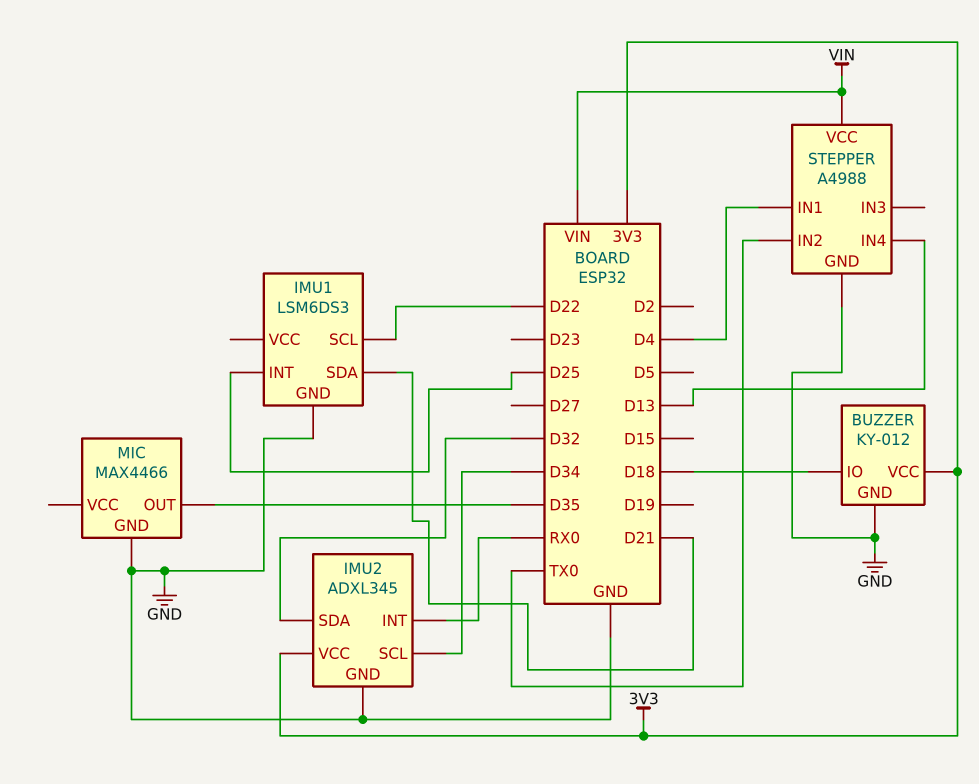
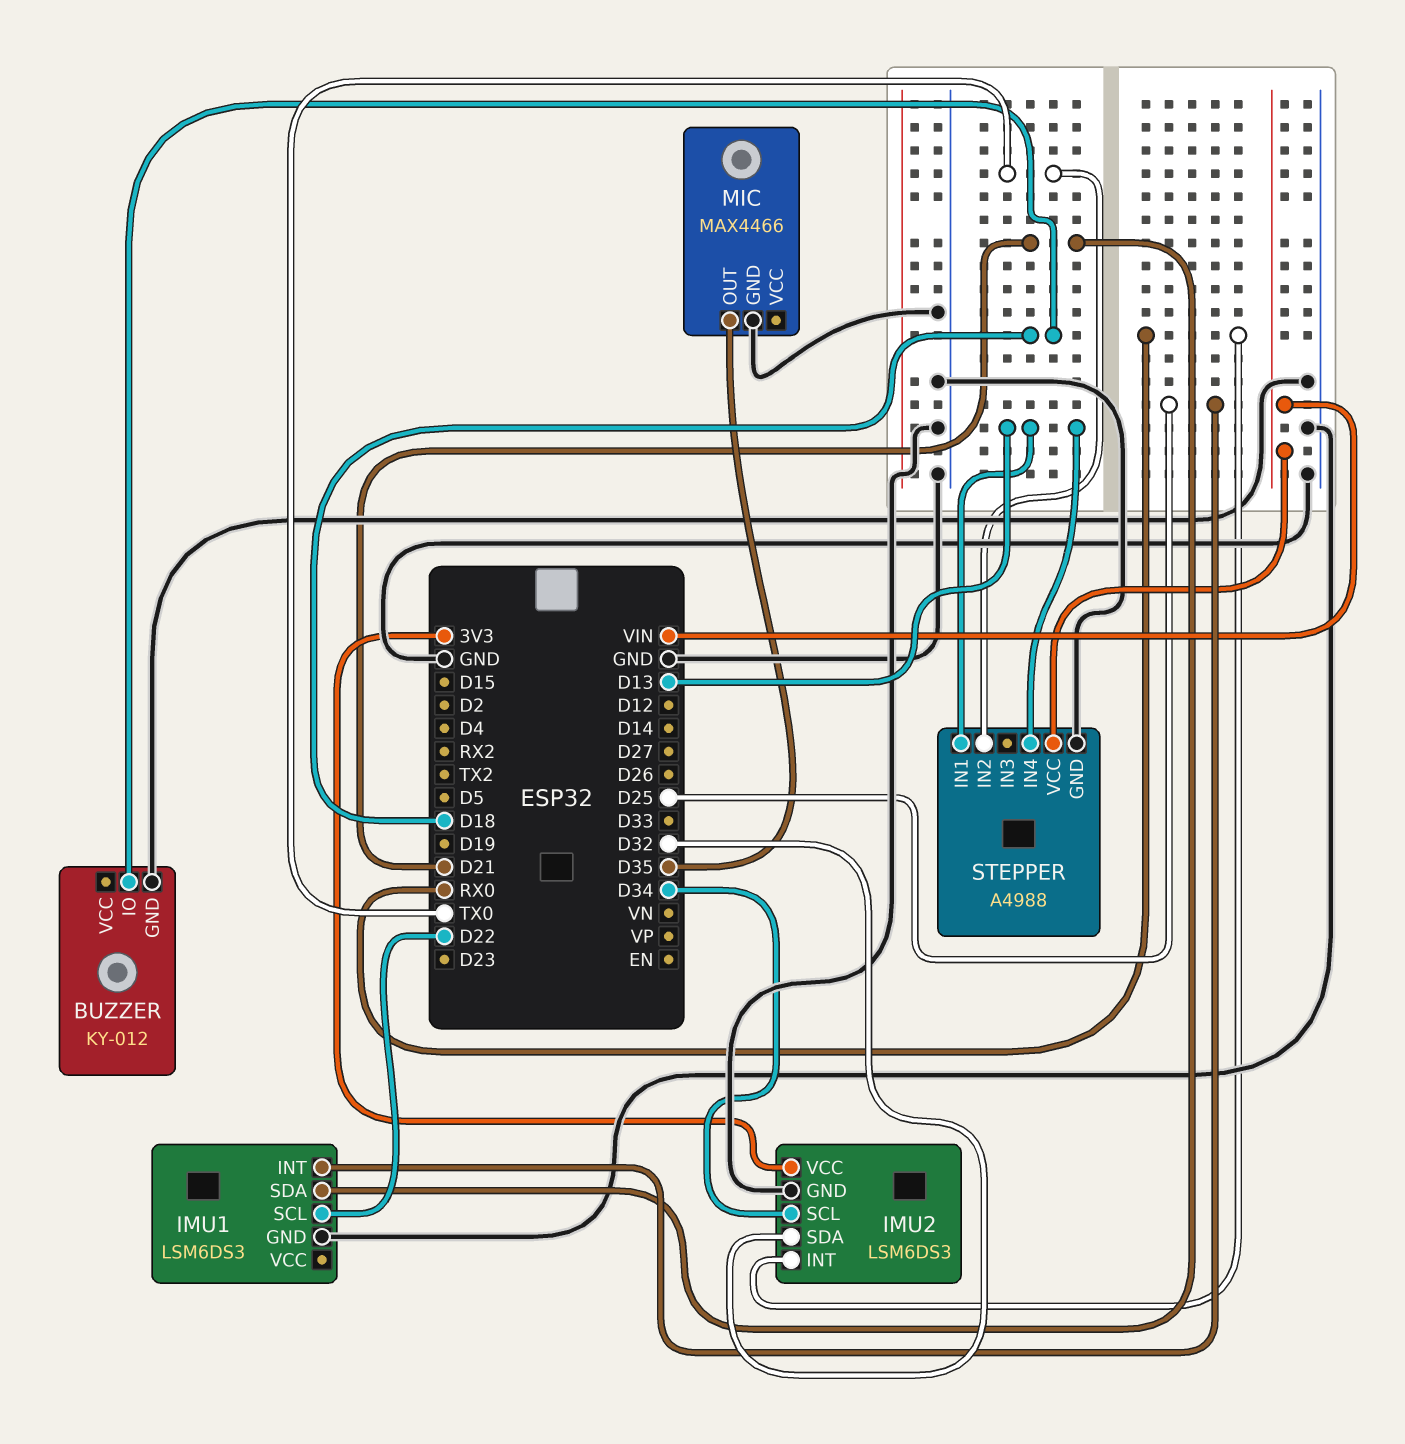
BUZZER pin VCC: 3V3 -> none
IMU2: ADXL345 -> LSM6DS3
STEPPER pin IN1: D4 -> D13

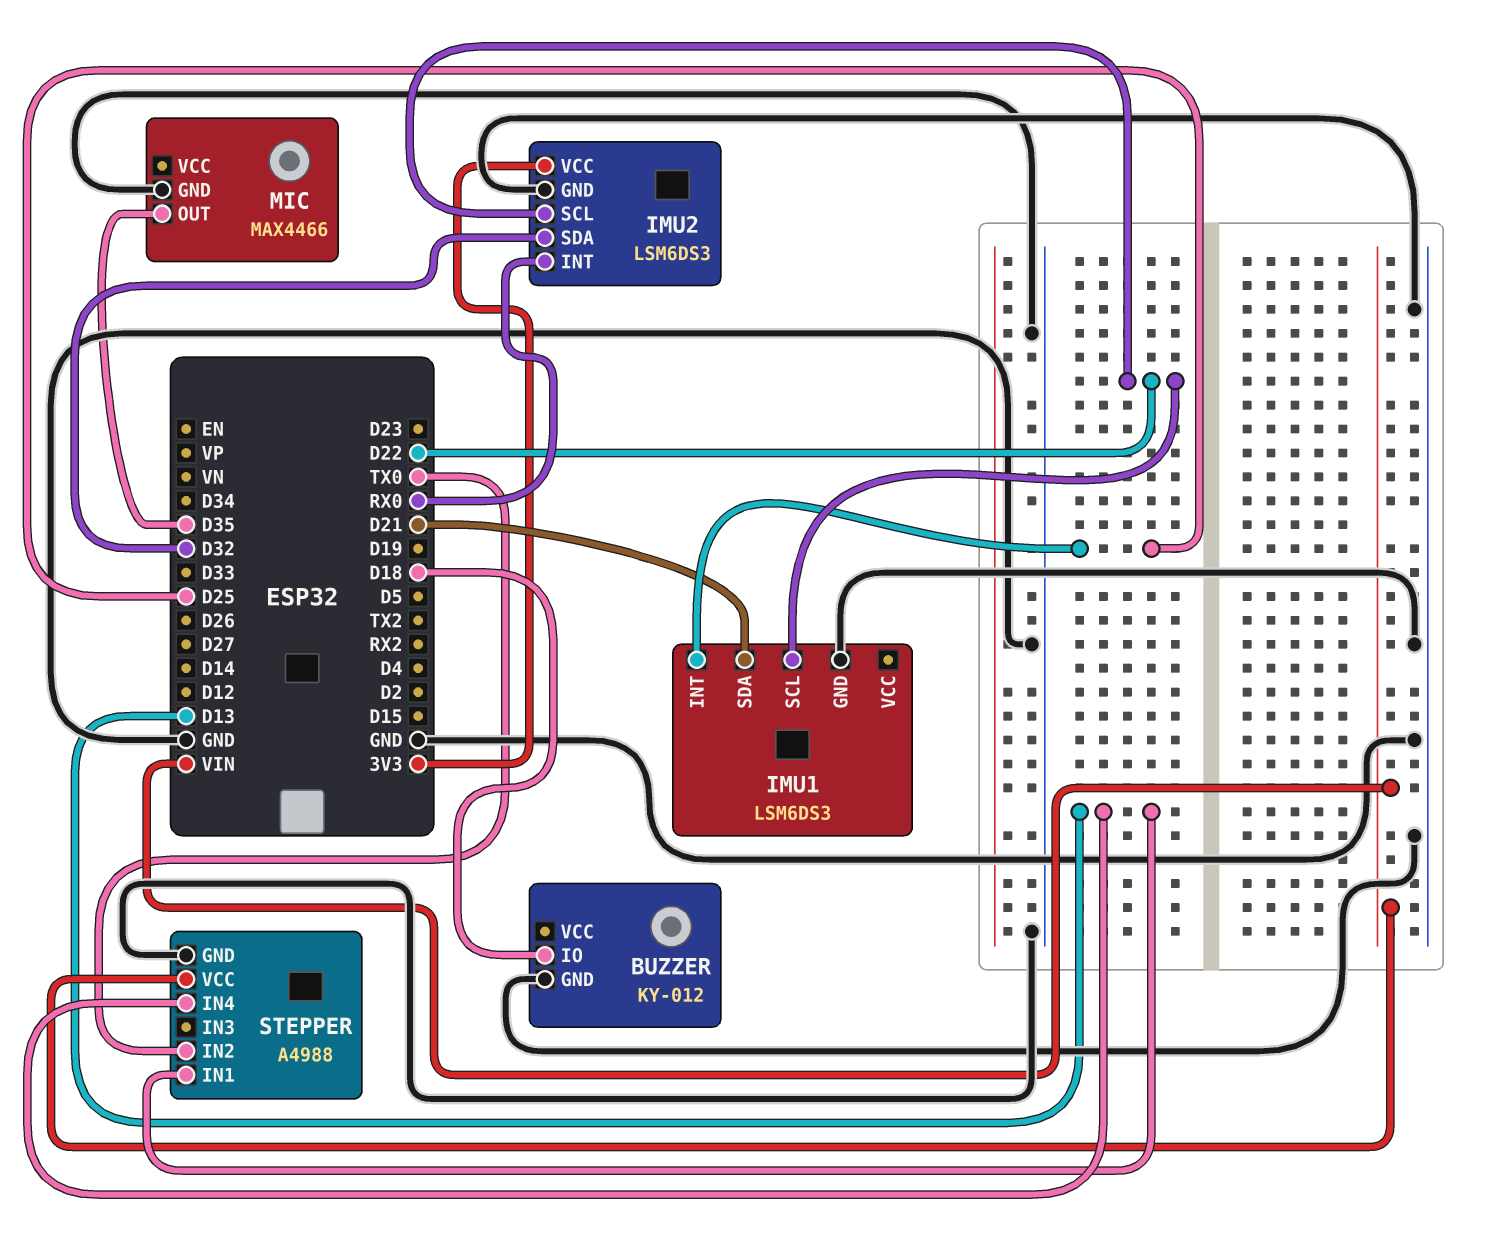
IMU2 pin SCL: D34 -> D22

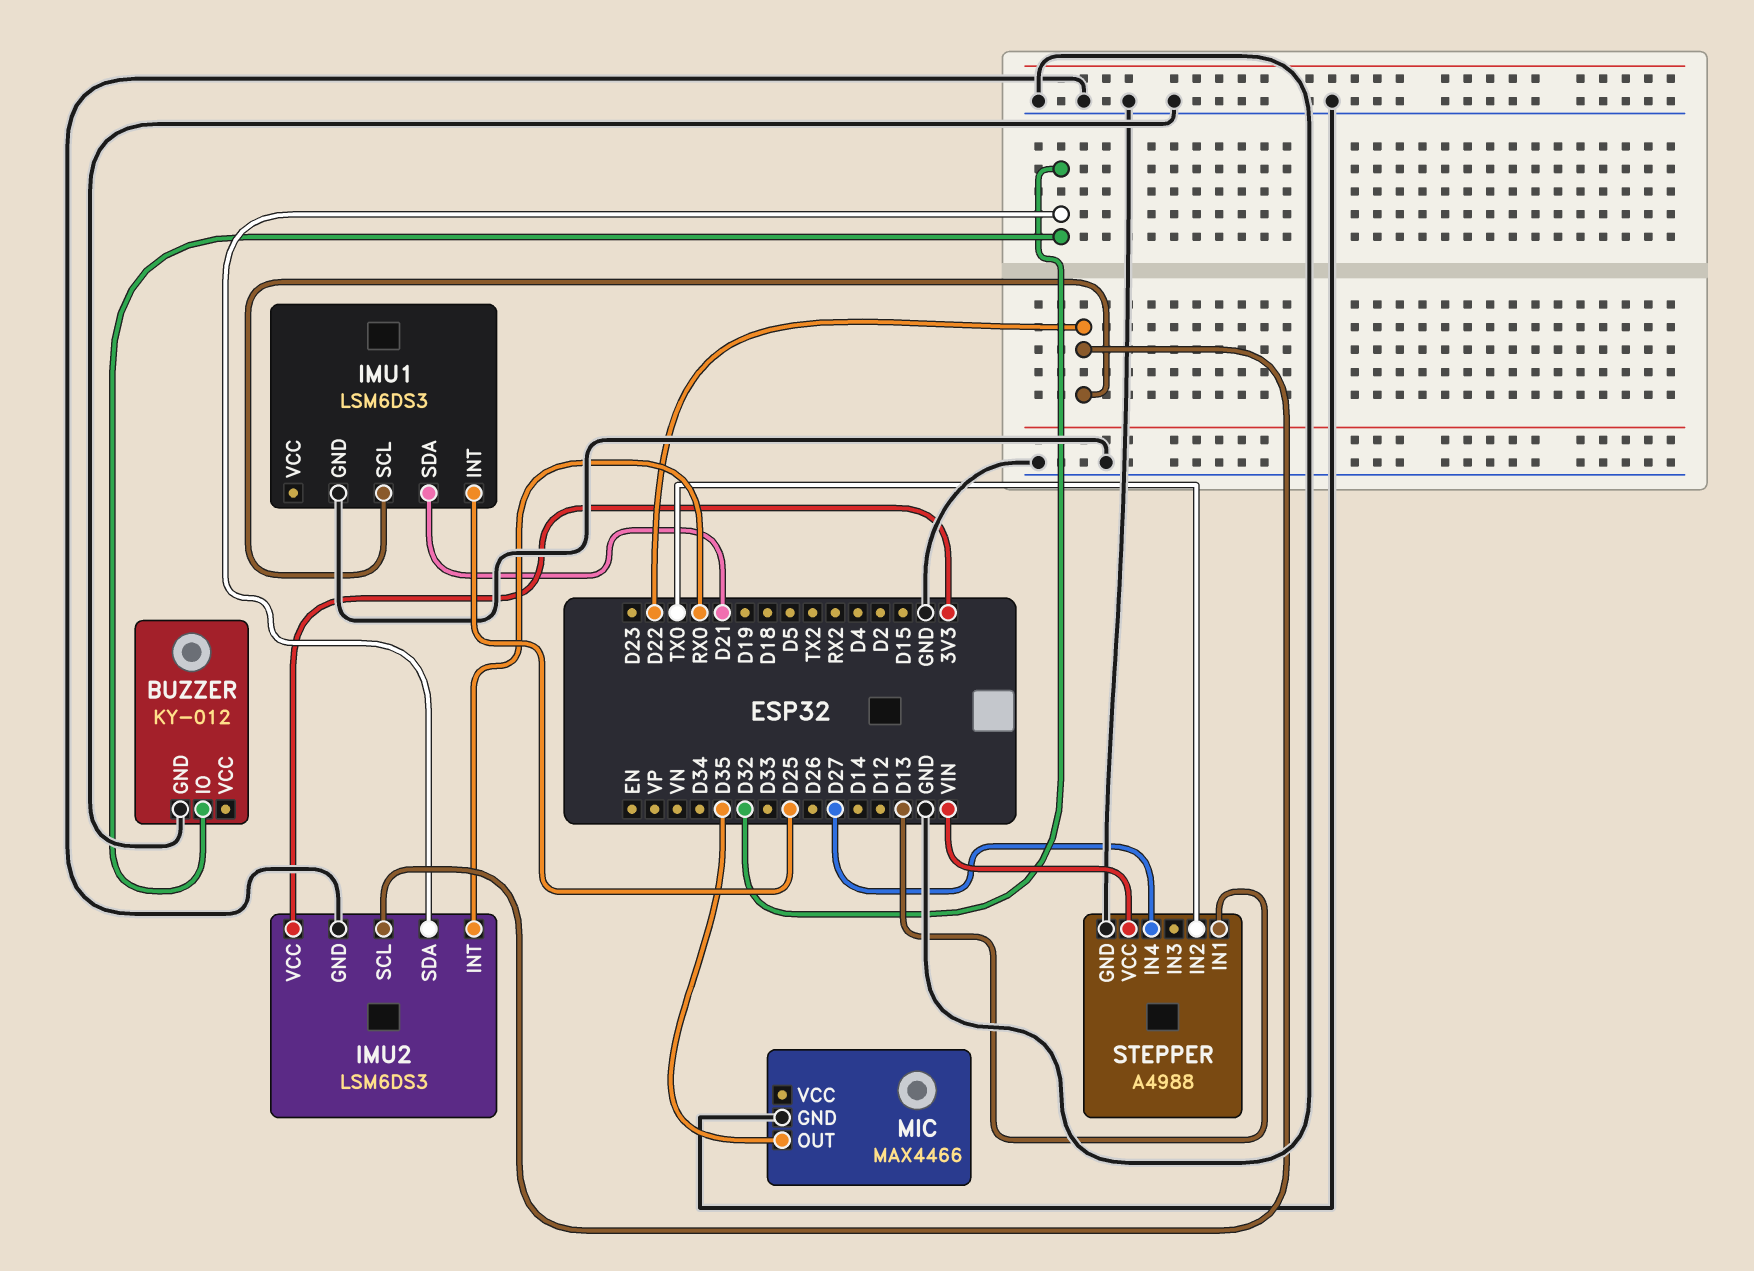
BUZZER pin IO: D18 -> D32
STEPPER pin IN4: D13 -> D27

